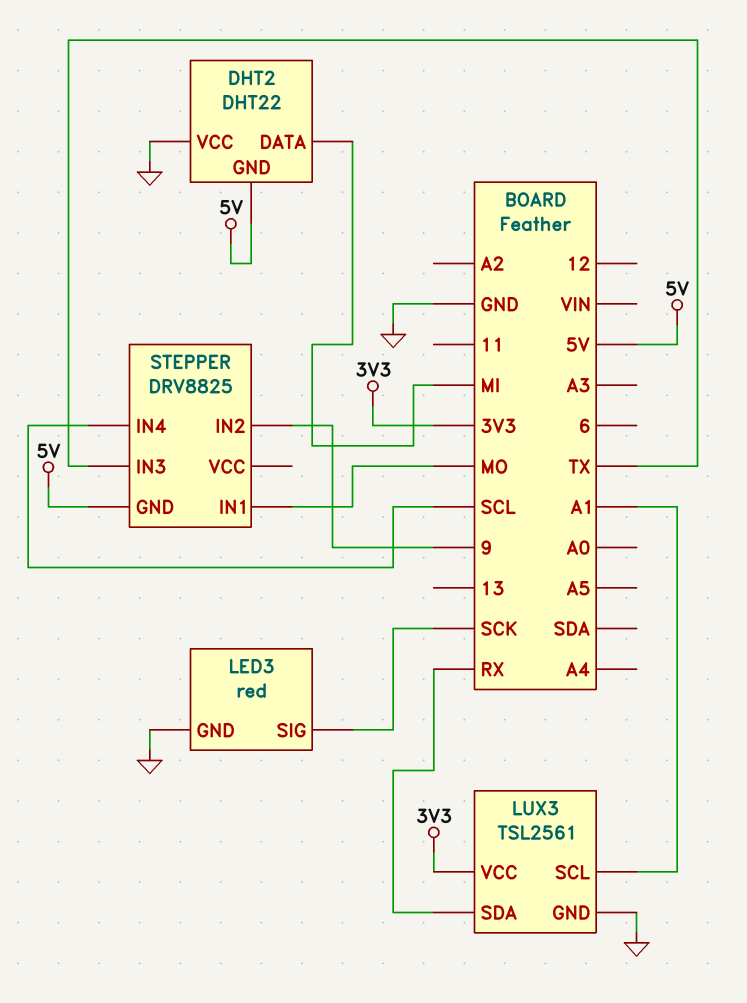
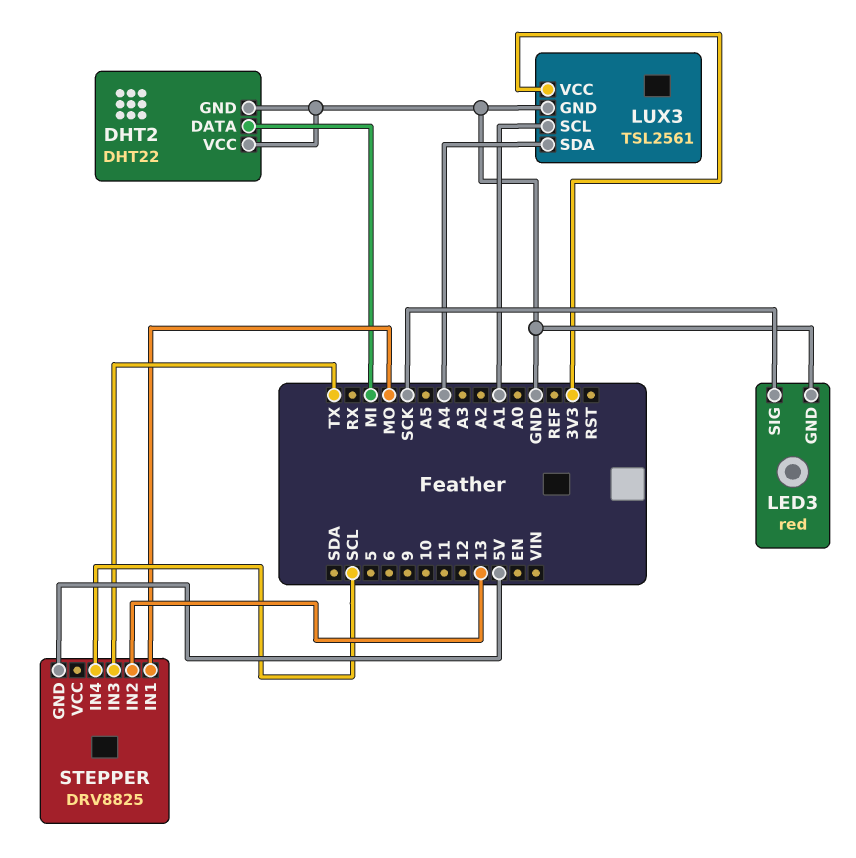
DHT2 pin GND: 5V -> GND
LUX3 pin SDA: RX -> A4
STEPPER pin IN2: 9 -> 13

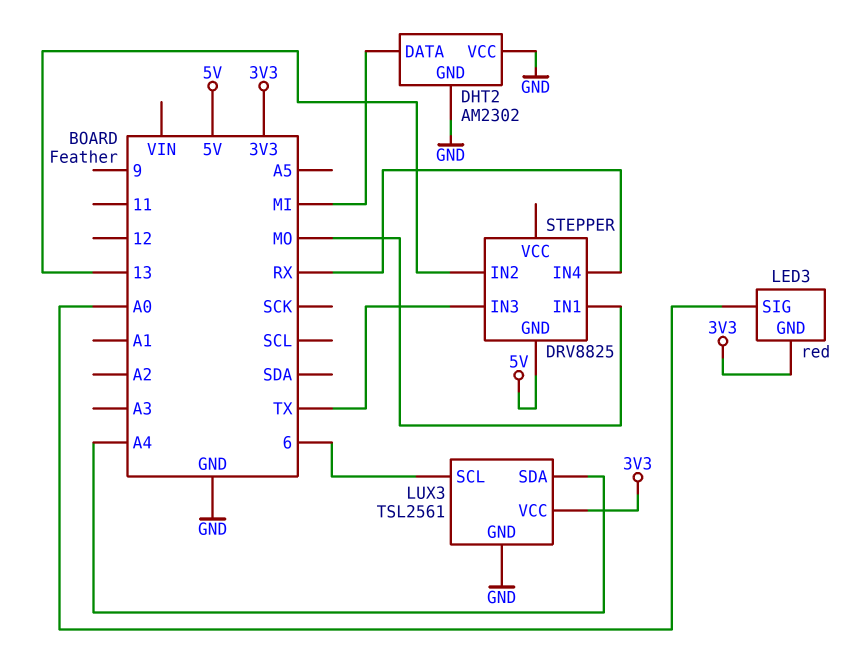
DHT2: DHT22 -> AM2302
LED3 pin GND: GND -> 3V3
LED3 pin SIG: SCK -> A0
LUX3 pin SCL: A1 -> 6
STEPPER pin IN4: SCL -> RX

